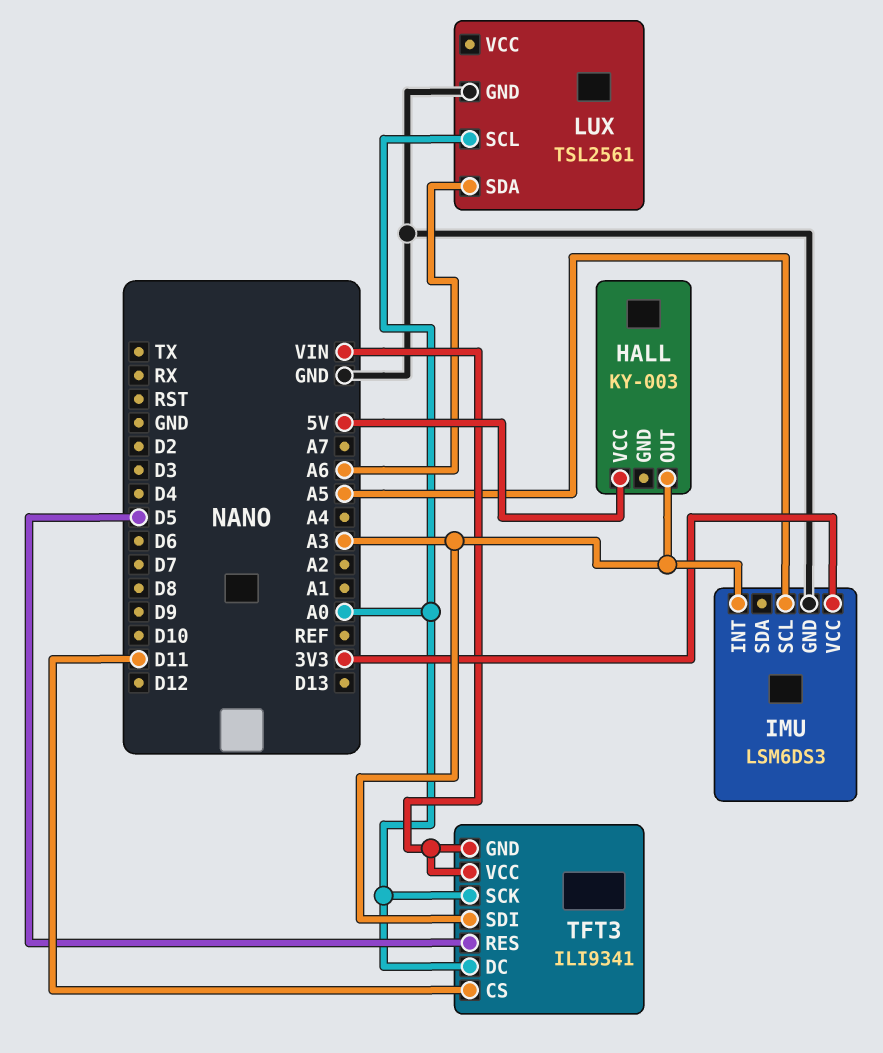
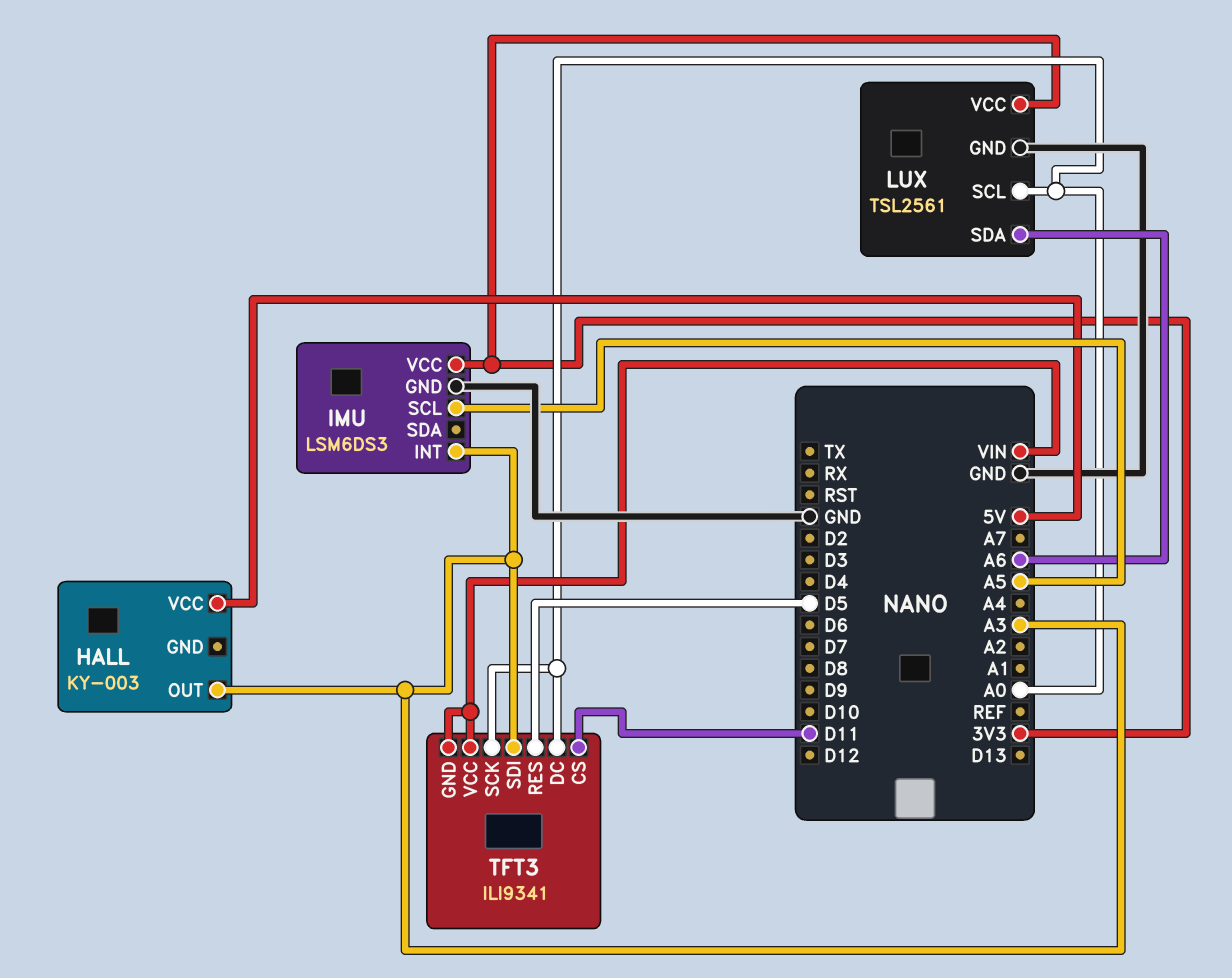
LUX pin VCC: none -> 3V3

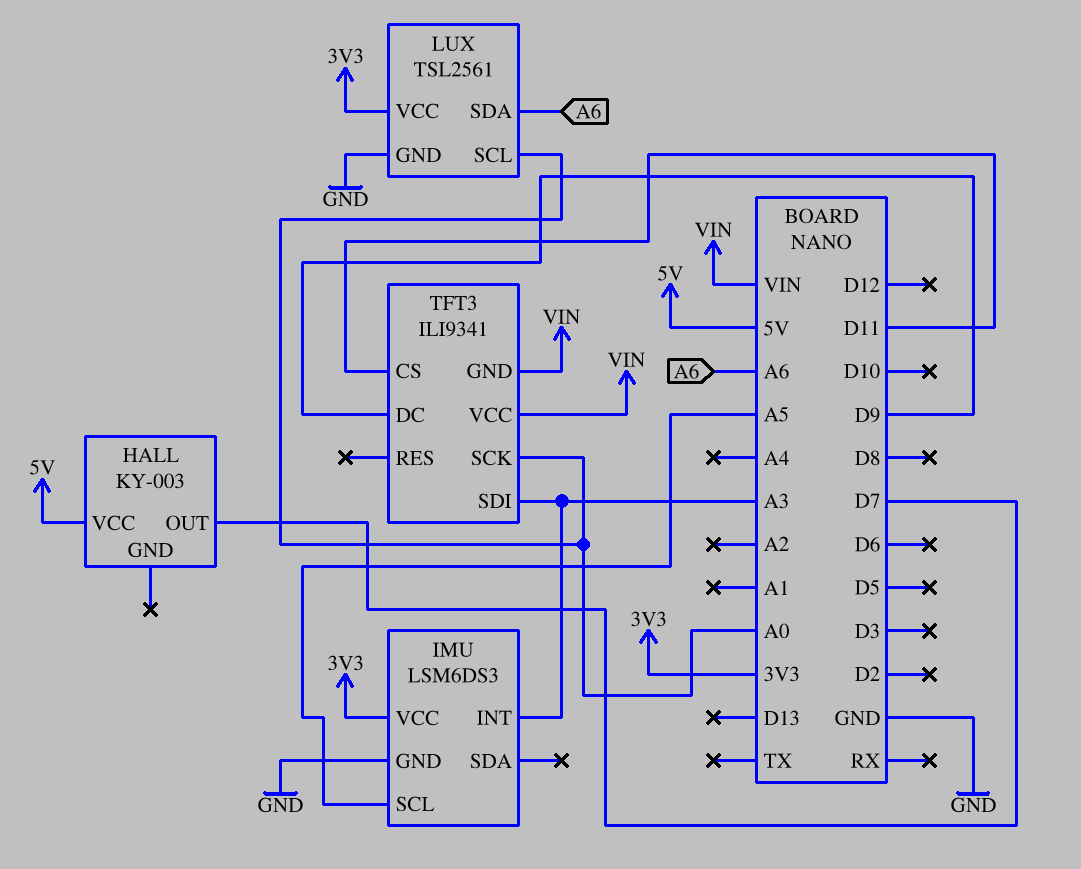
HALL pin OUT: A3 -> D7
TFT3 pin DC: A0 -> D9
TFT3 pin RES: D5 -> none

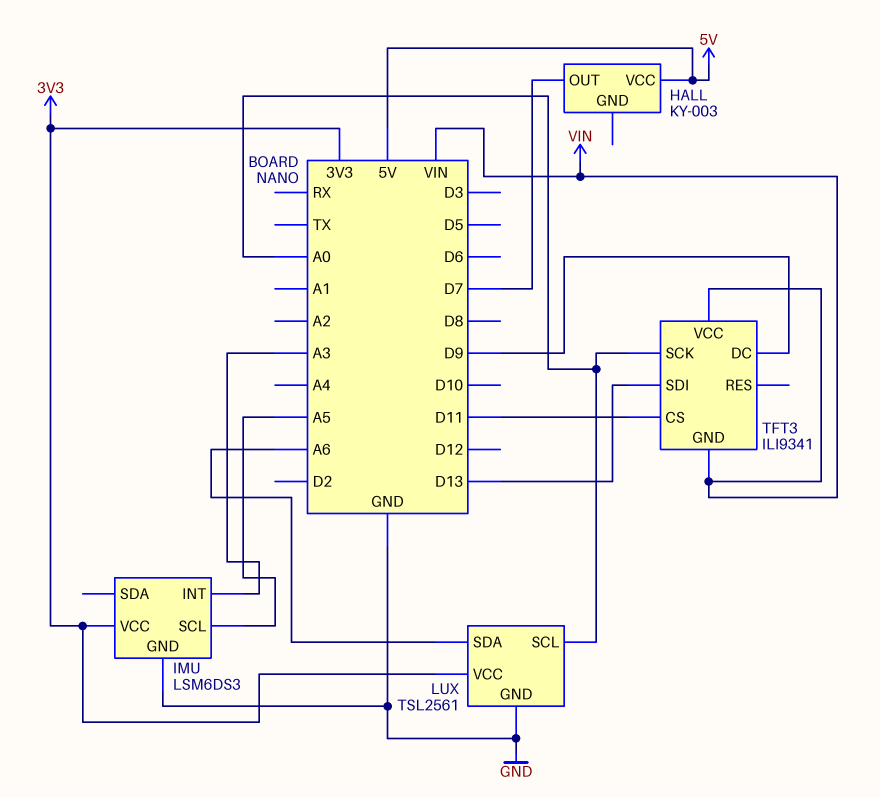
TFT3 pin SDI: A3 -> D13

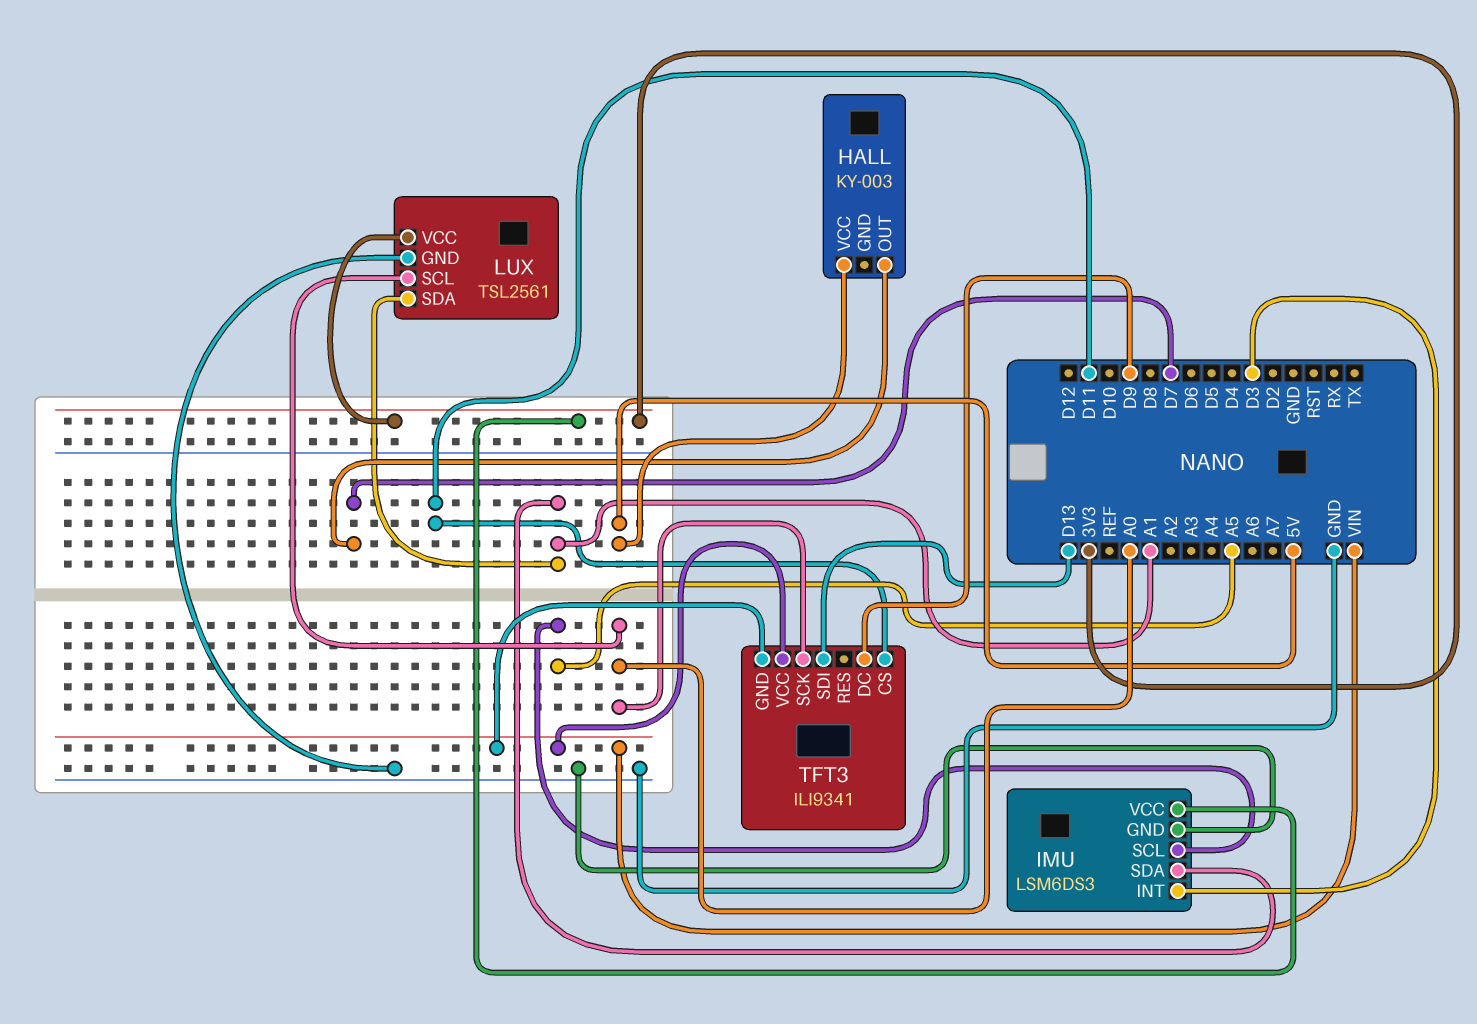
IMU pin INT: A3 -> D3
IMU pin SDA: none -> A1
LUX pin SDA: A6 -> A1

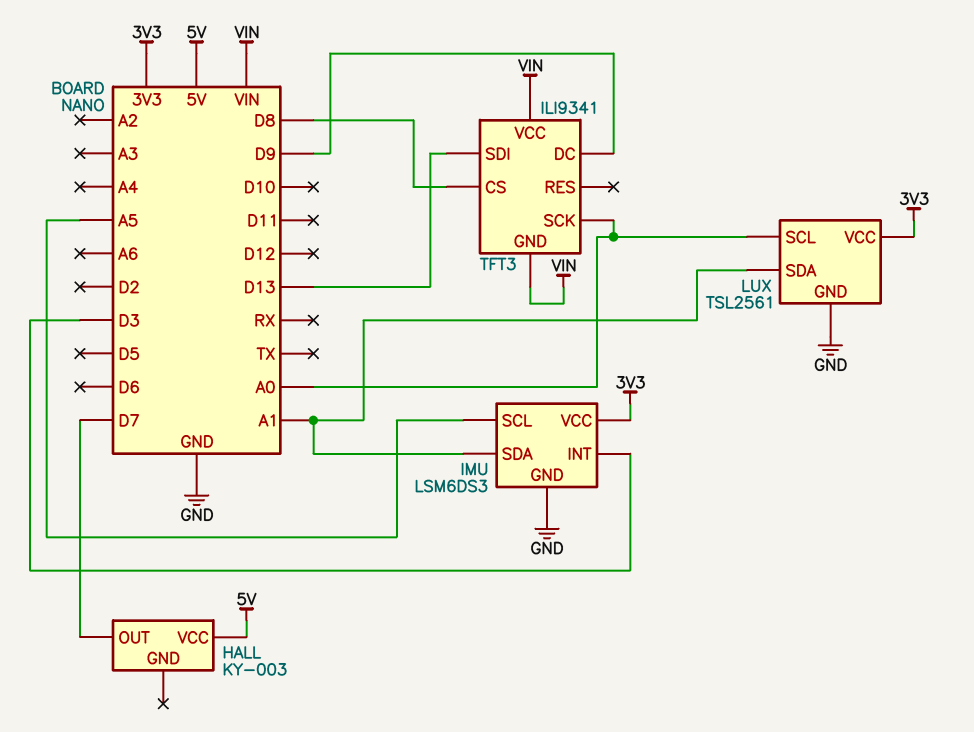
TFT3 pin CS: D11 -> D8

